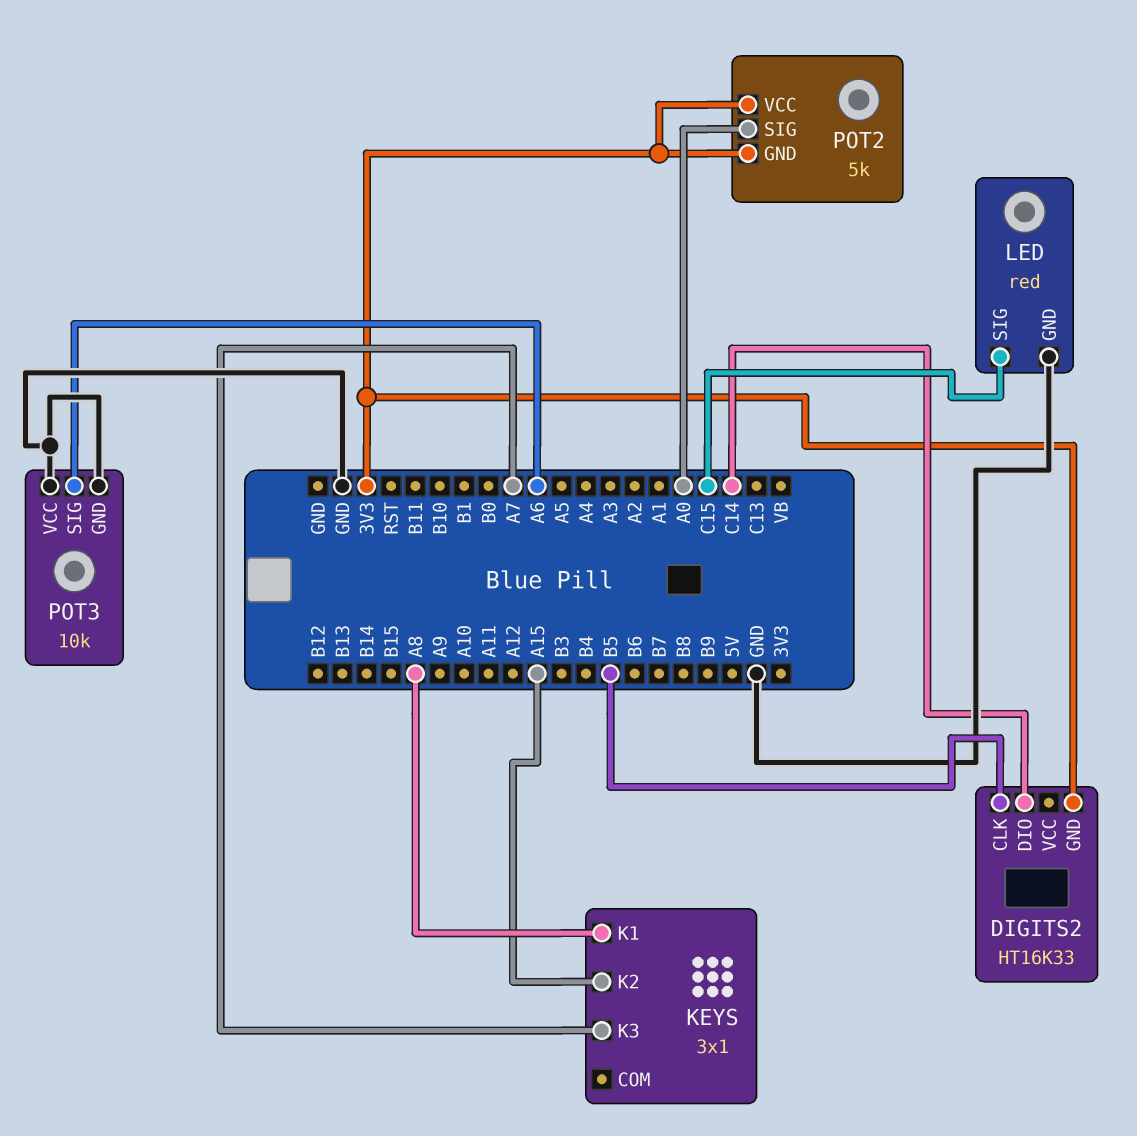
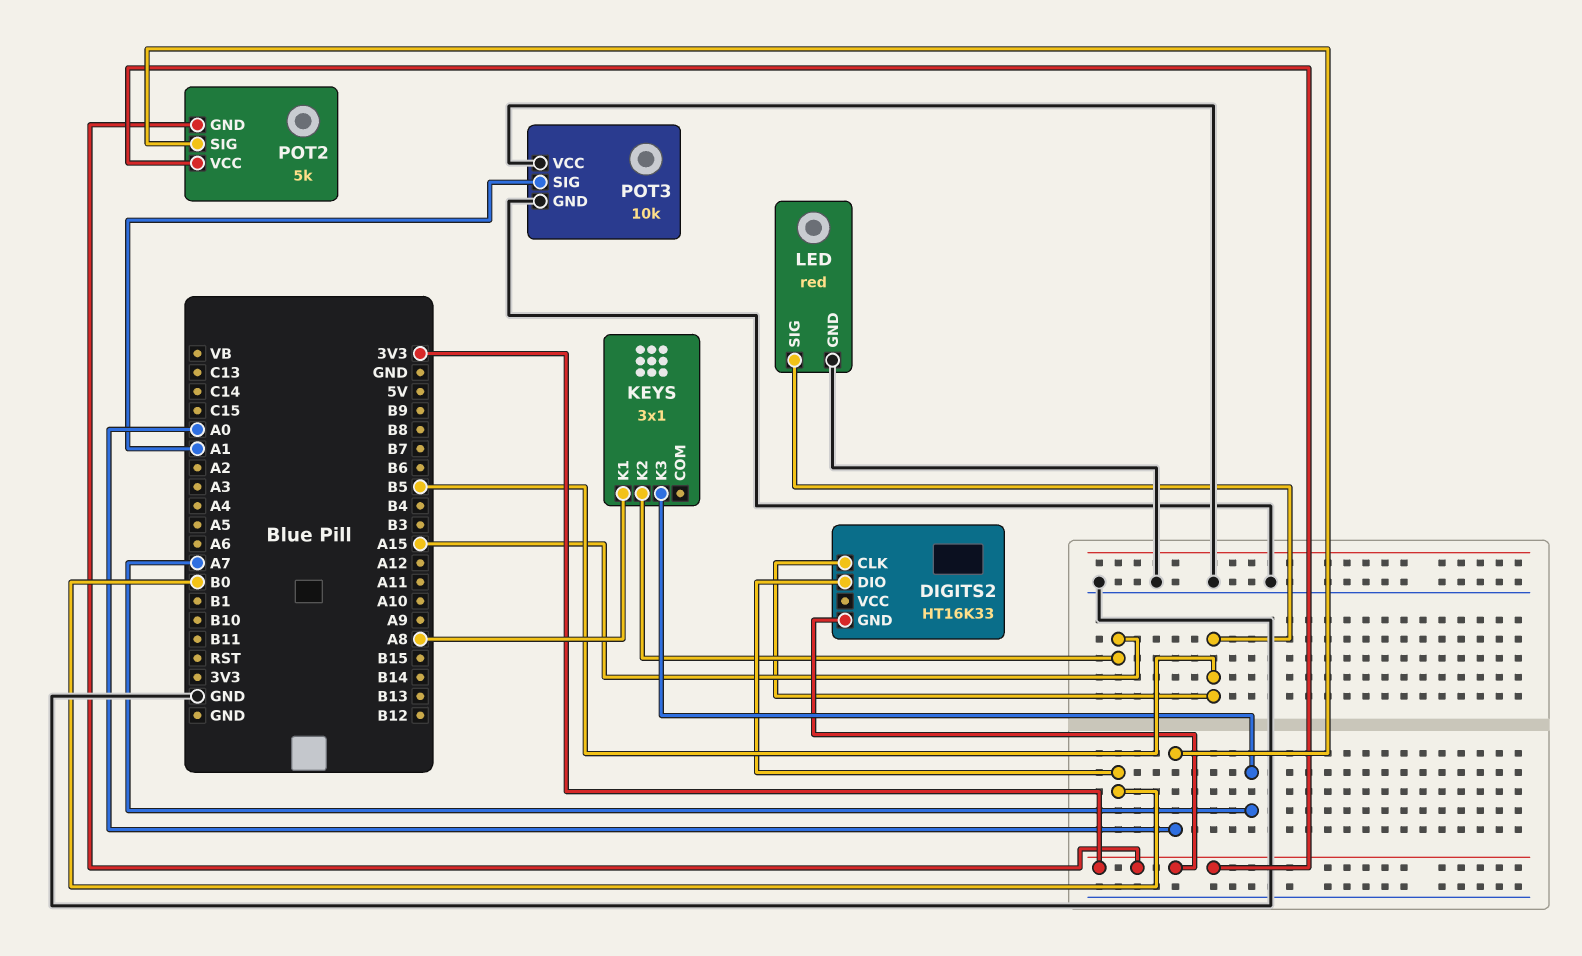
DIGITS2 pin DIO: C14 -> B0
LED pin SIG: C15 -> B5
POT3 pin SIG: A6 -> A1

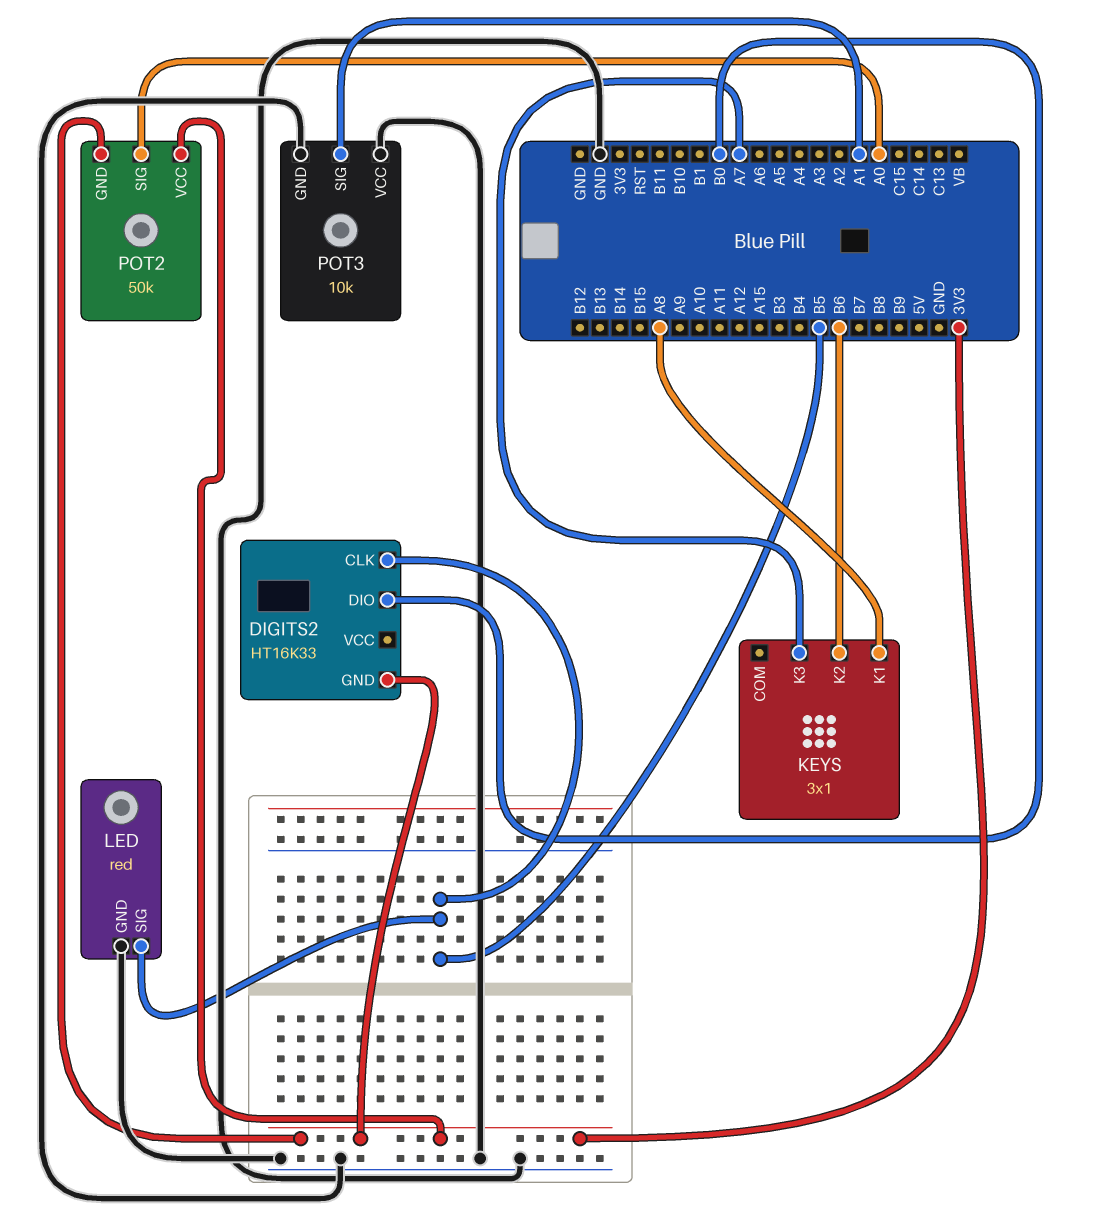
KEYS pin K2: A15 -> B6
POT2: 5k -> 50k

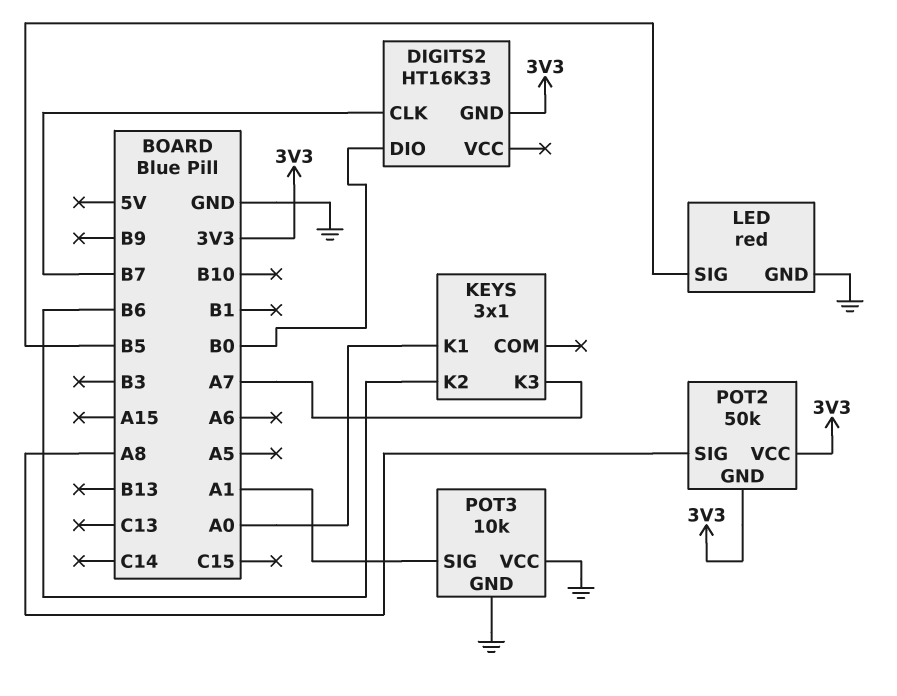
DIGITS2 pin CLK: B5 -> B7
KEYS pin K1: A8 -> A0
POT2 pin SIG: A0 -> A8

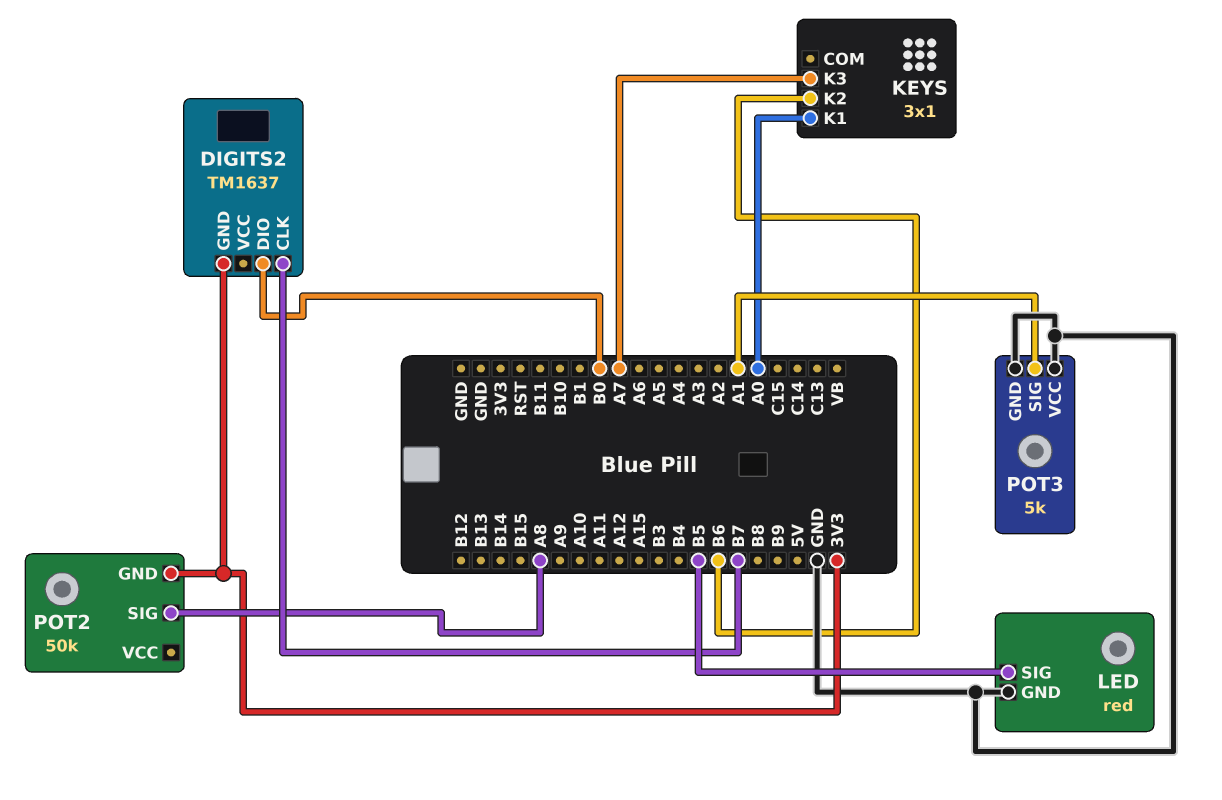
DIGITS2: HT16K33 -> TM1637
POT2 pin VCC: 3V3 -> none
POT3: 10k -> 5k

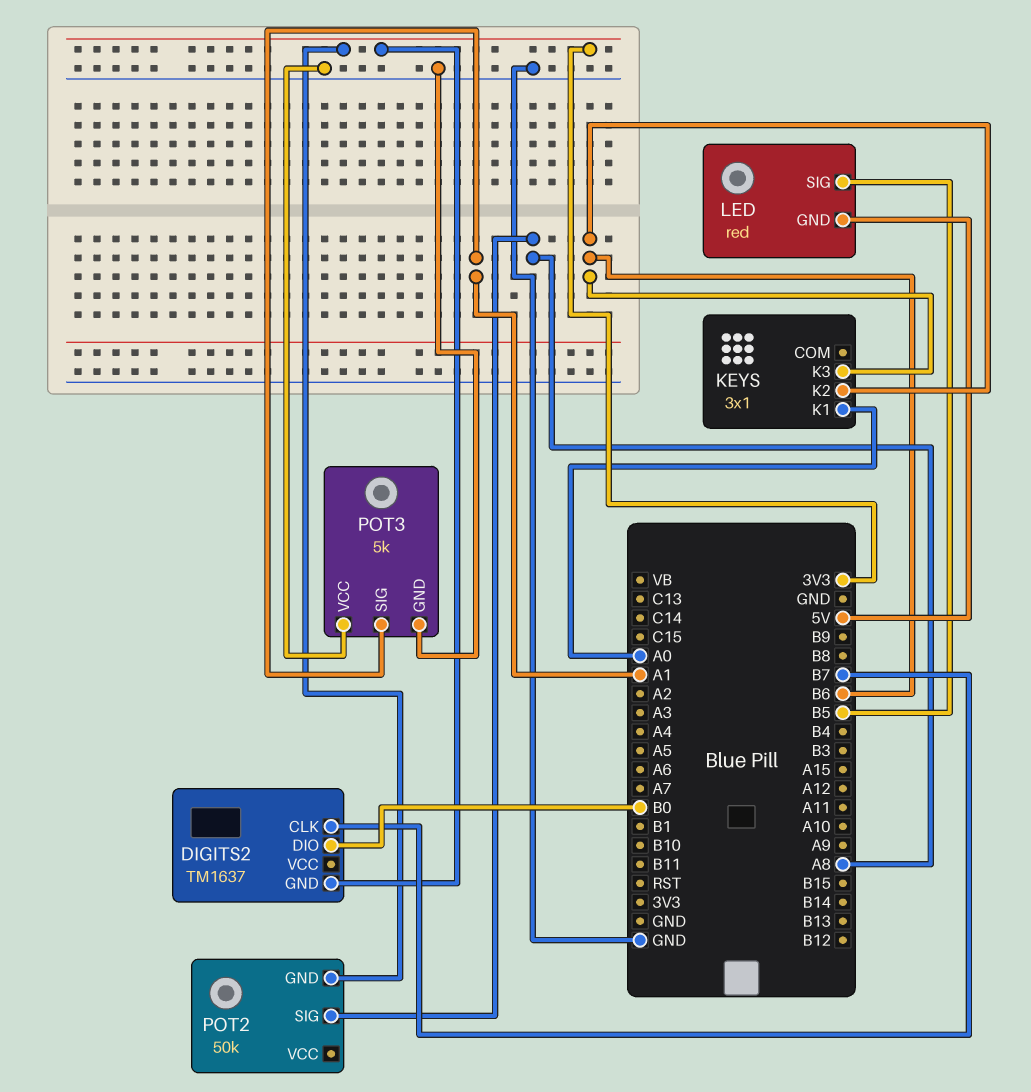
KEYS pin K3: A7 -> B6
LED pin GND: GND -> 5V

